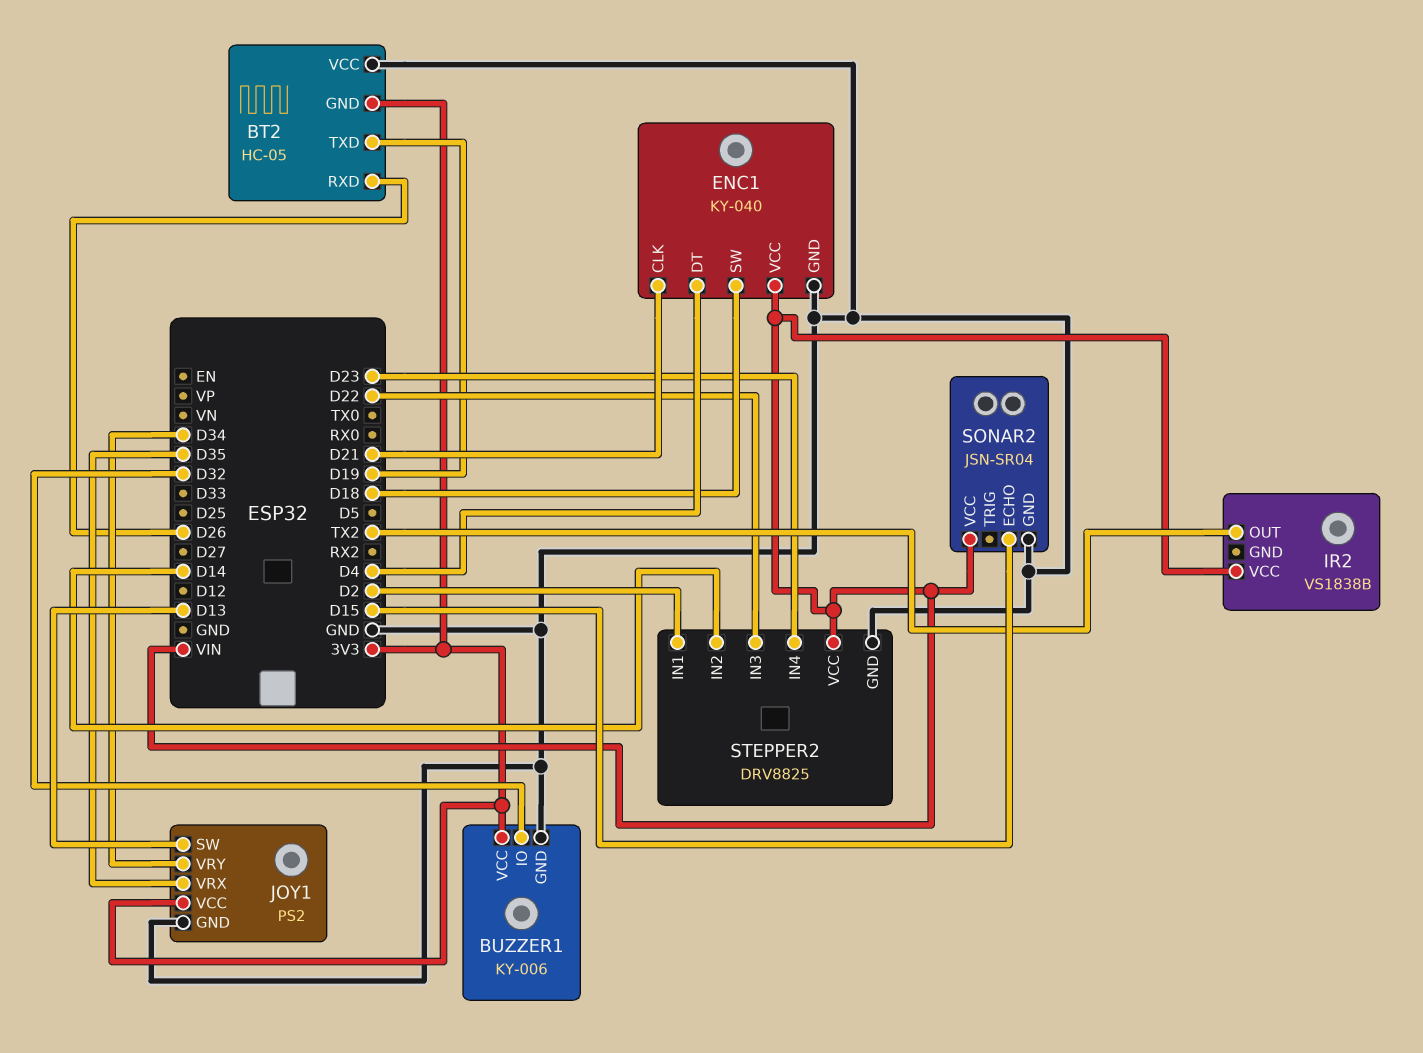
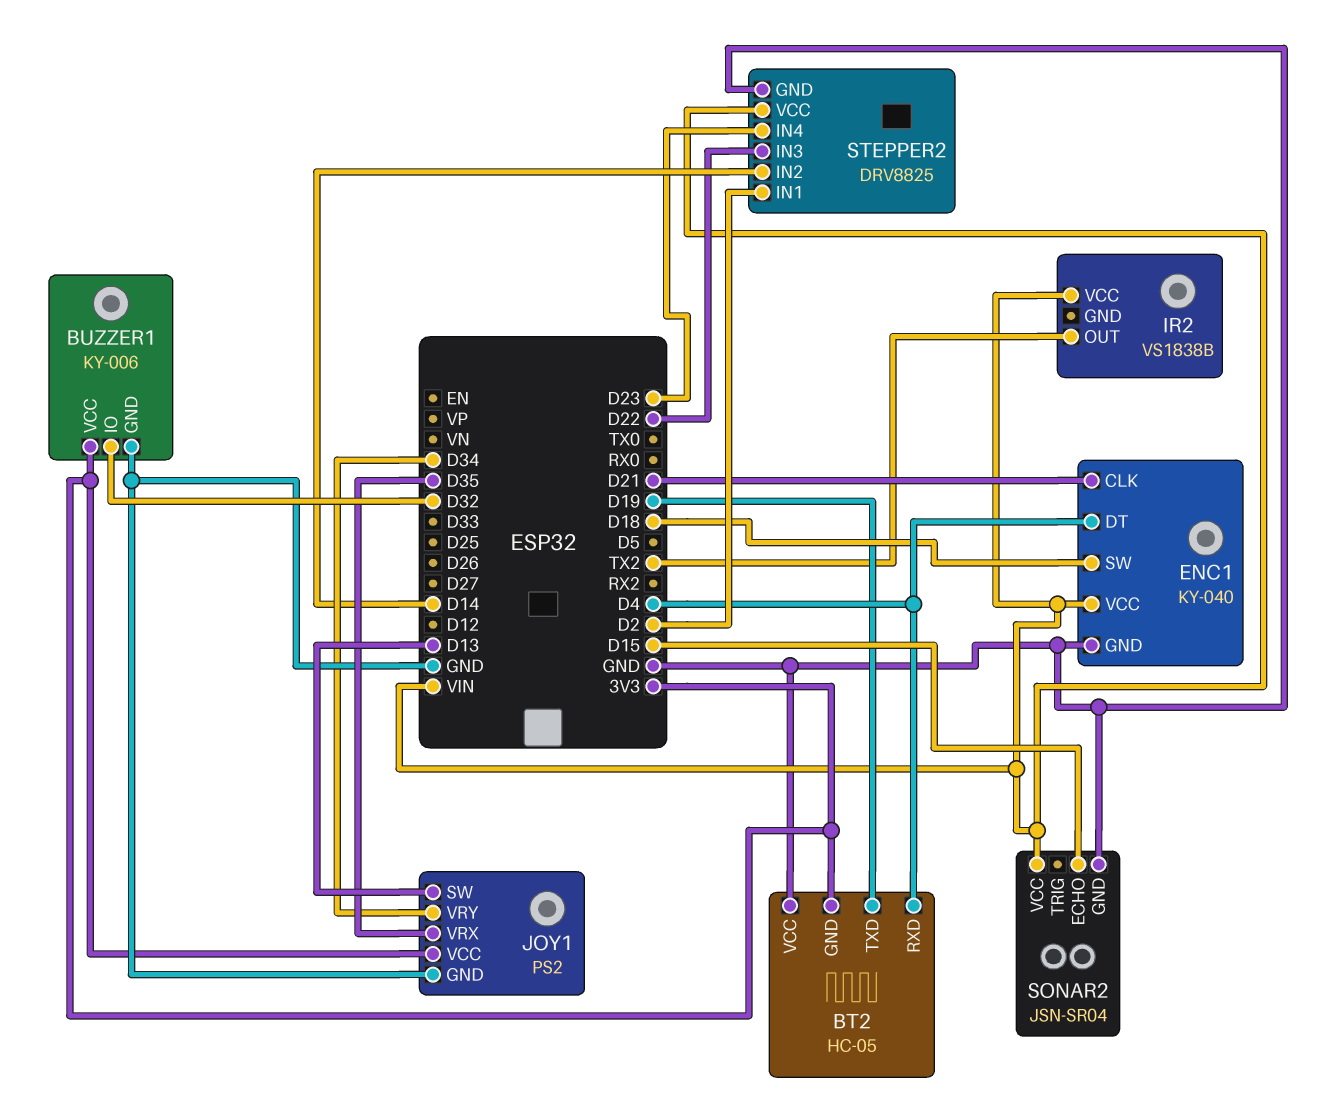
BT2 pin RXD: D26 -> D4

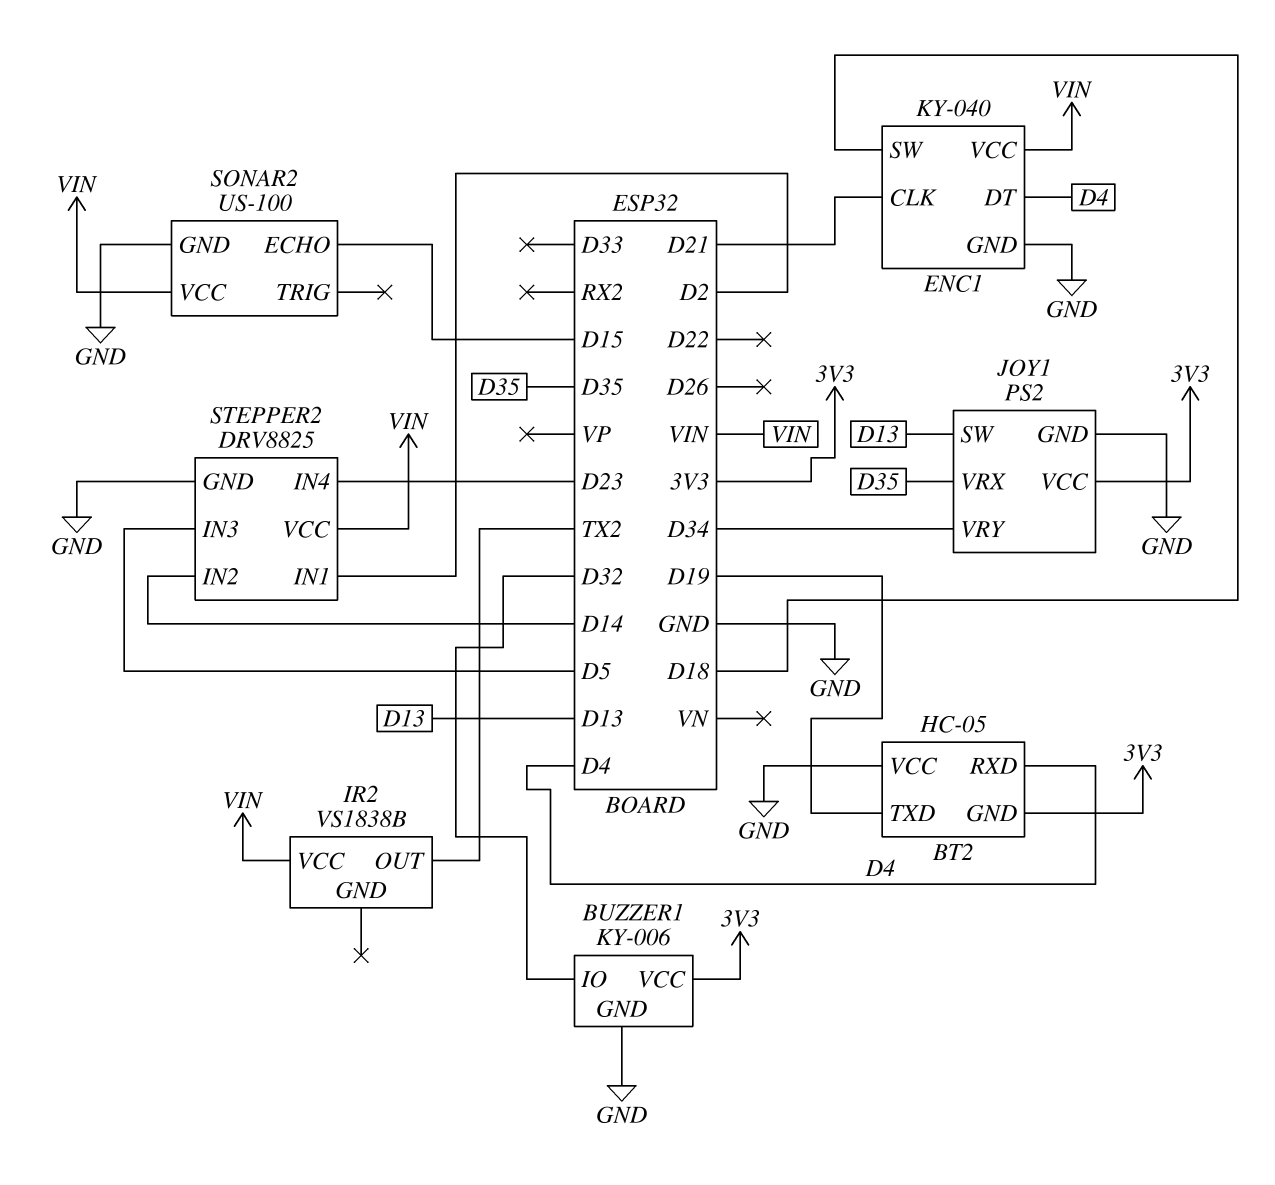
SONAR2: JSN-SR04 -> US-100
STEPPER2 pin IN3: D22 -> D5

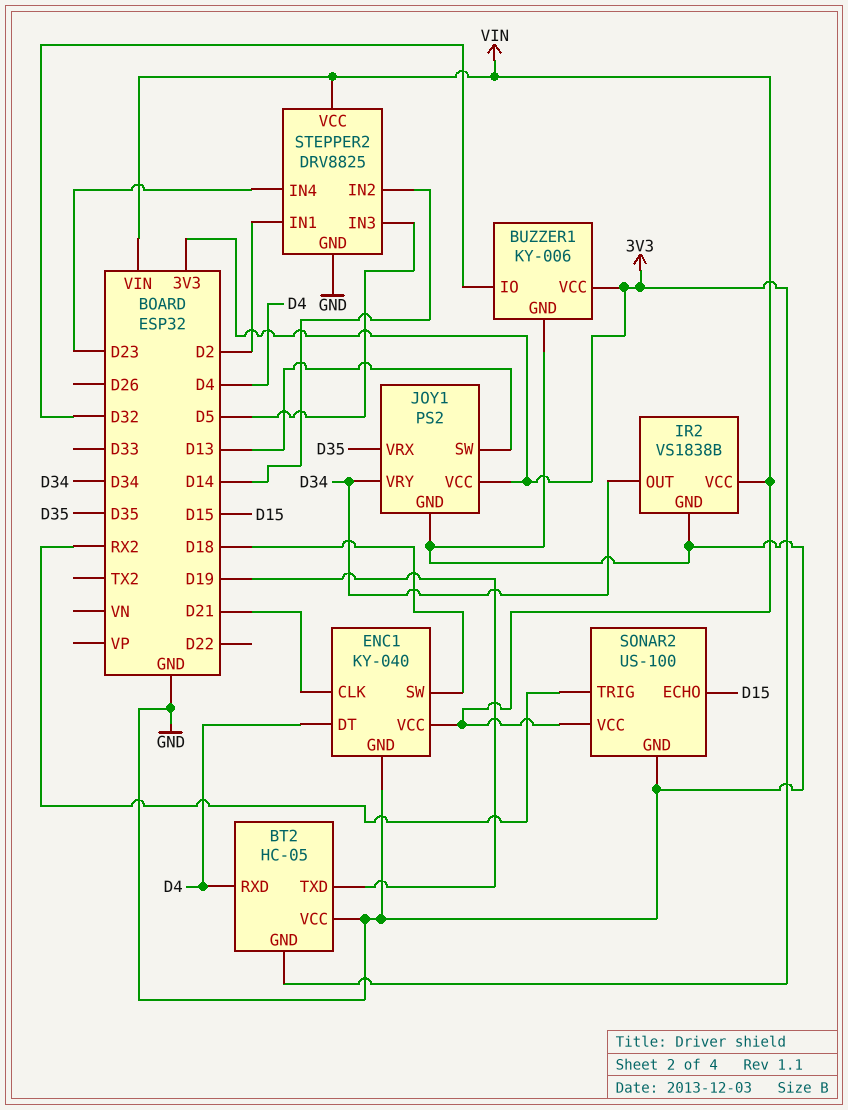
IR2 pin GND: none -> GND
IR2 pin OUT: TX2 -> D34
SONAR2 pin TRIG: none -> RX2

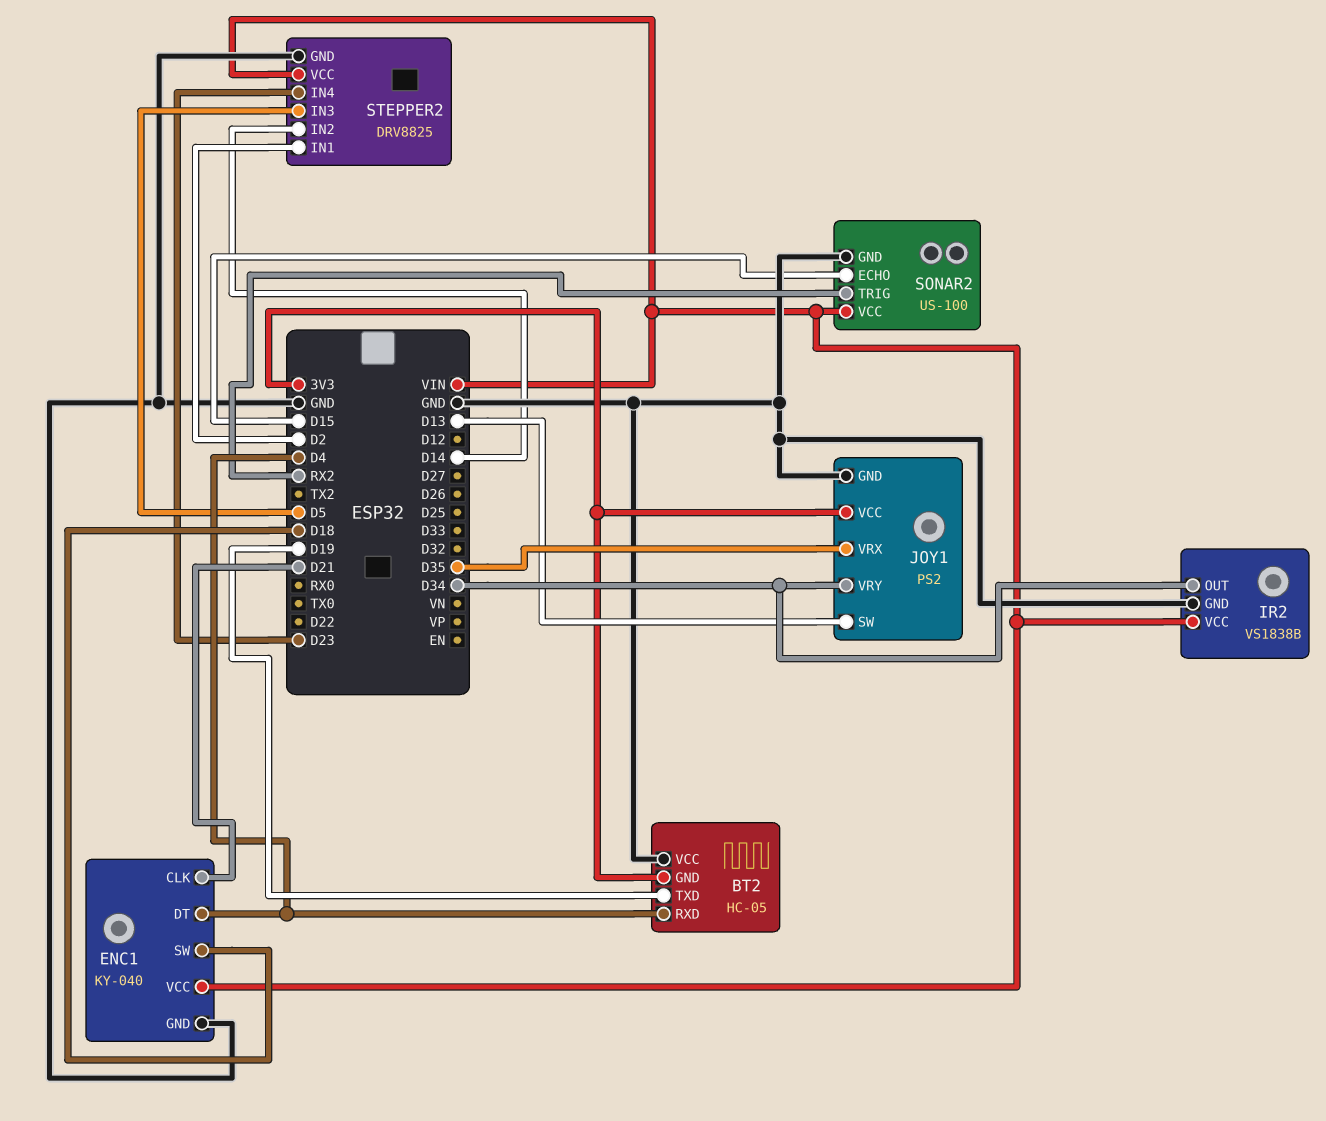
BUZZER1: KY-006 -> none
BUZZER1 pin GND: GND -> none
BUZZER1 pin IO: D32 -> none
BUZZER1 pin VCC: 3V3 -> none

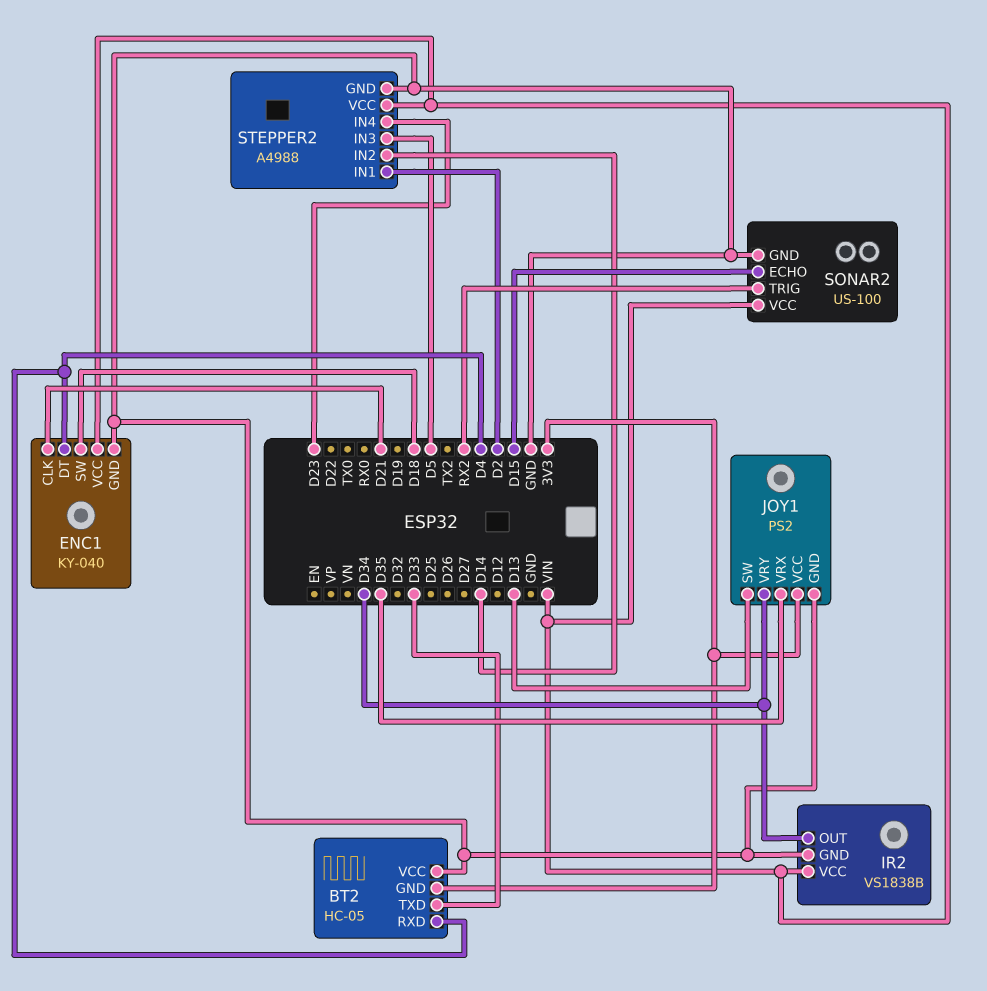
BT2 pin TXD: D19 -> D33
STEPPER2: DRV8825 -> A4988

